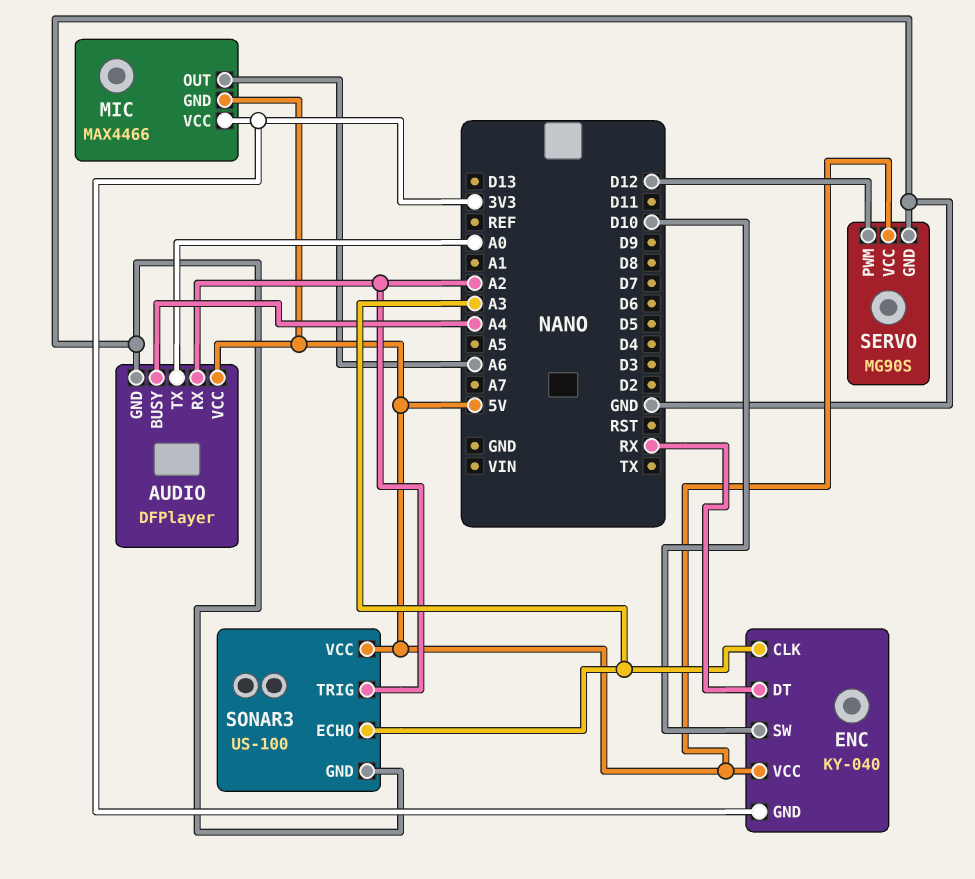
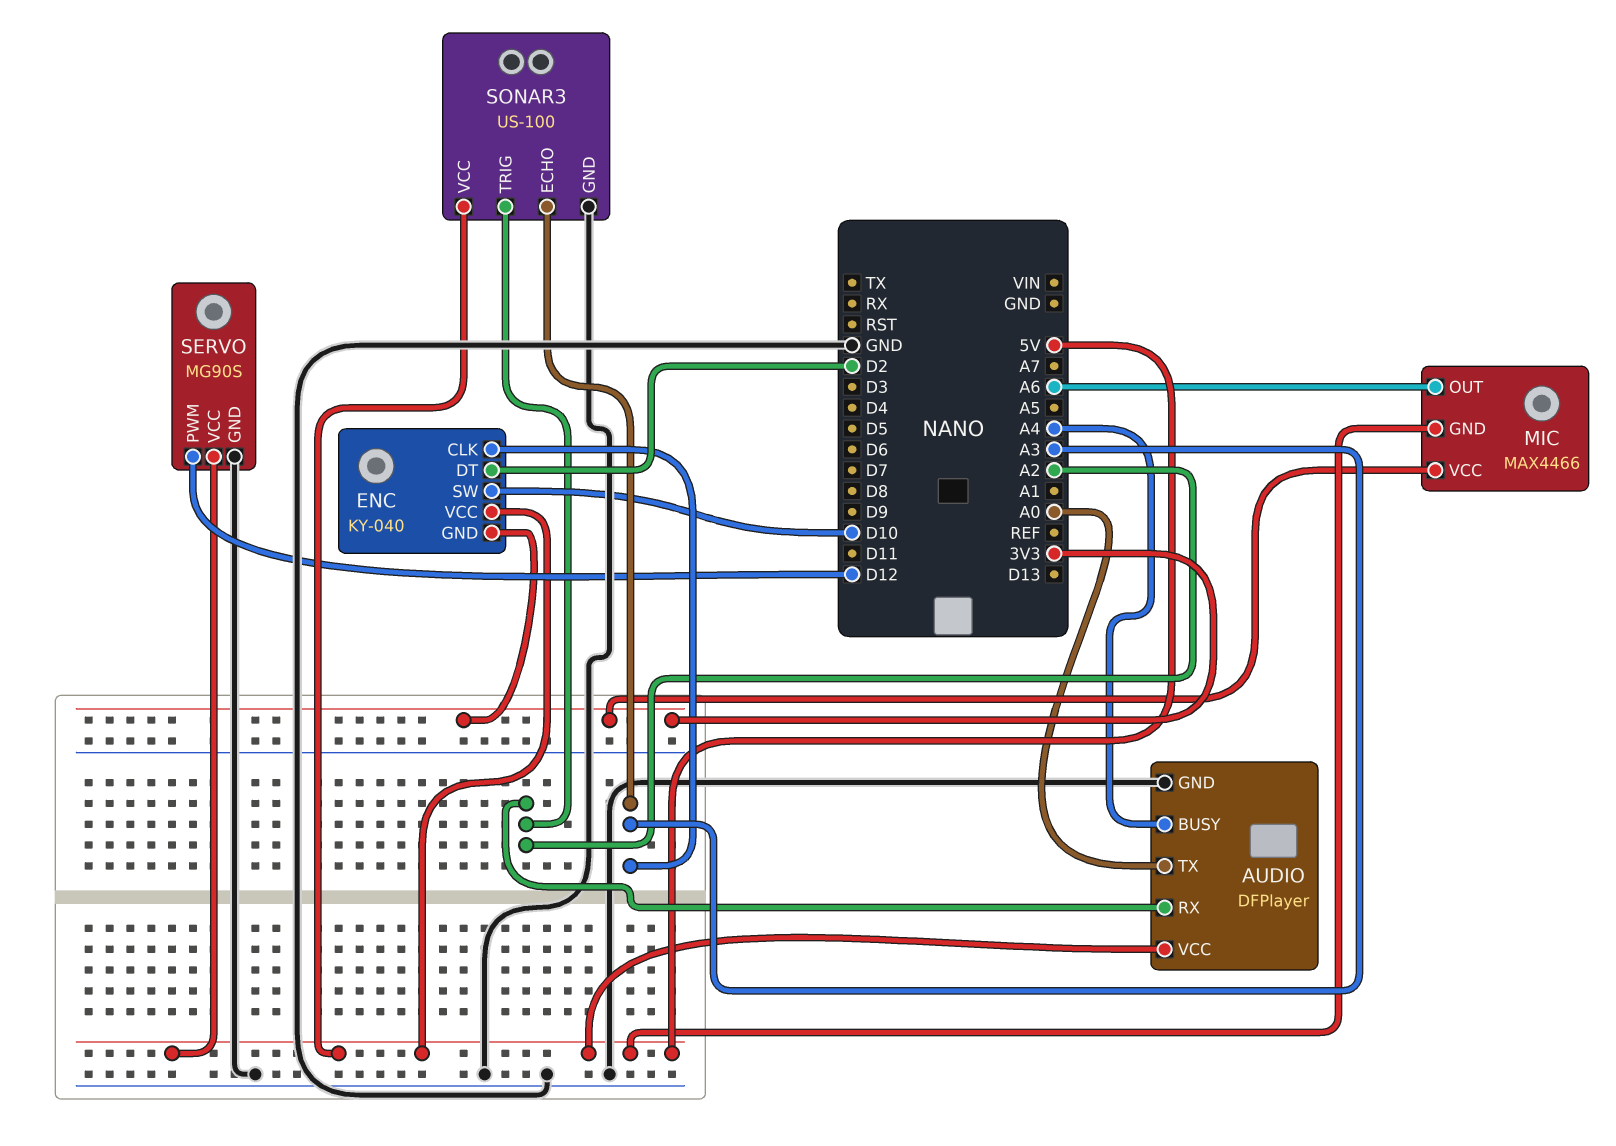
ENC pin DT: RX -> D2

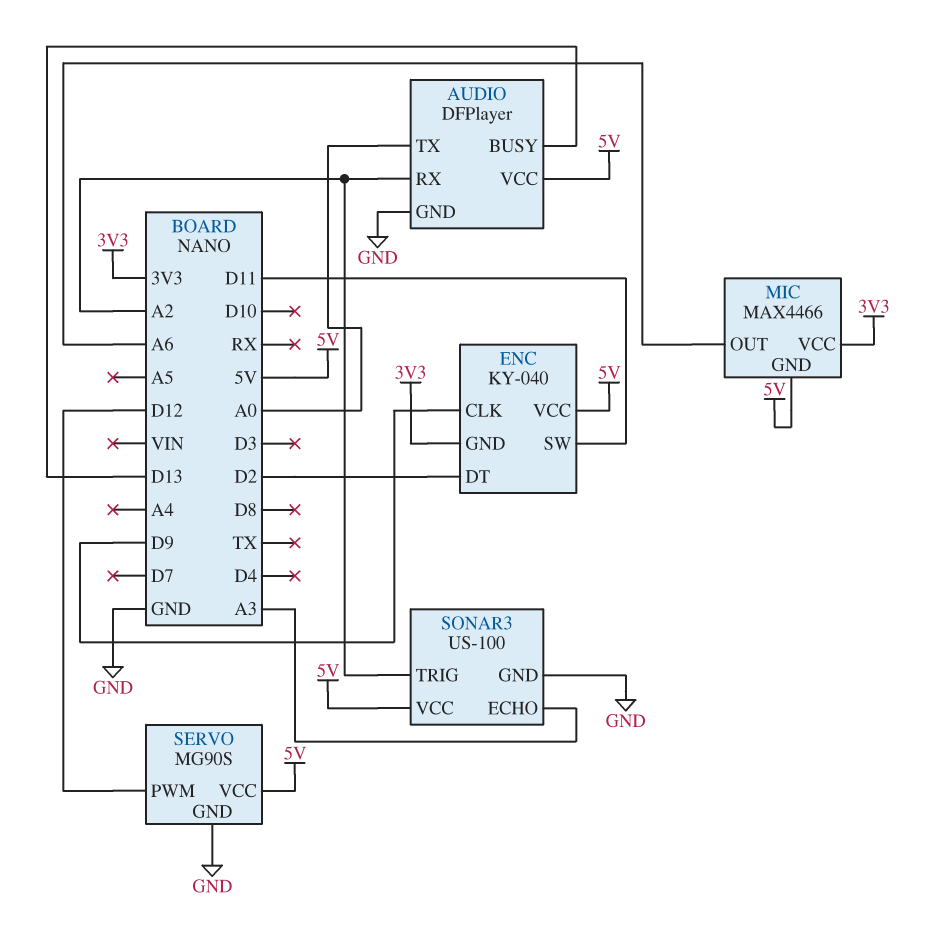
AUDIO pin BUSY: A4 -> D13
ENC pin CLK: A3 -> D9
ENC pin SW: D10 -> D11

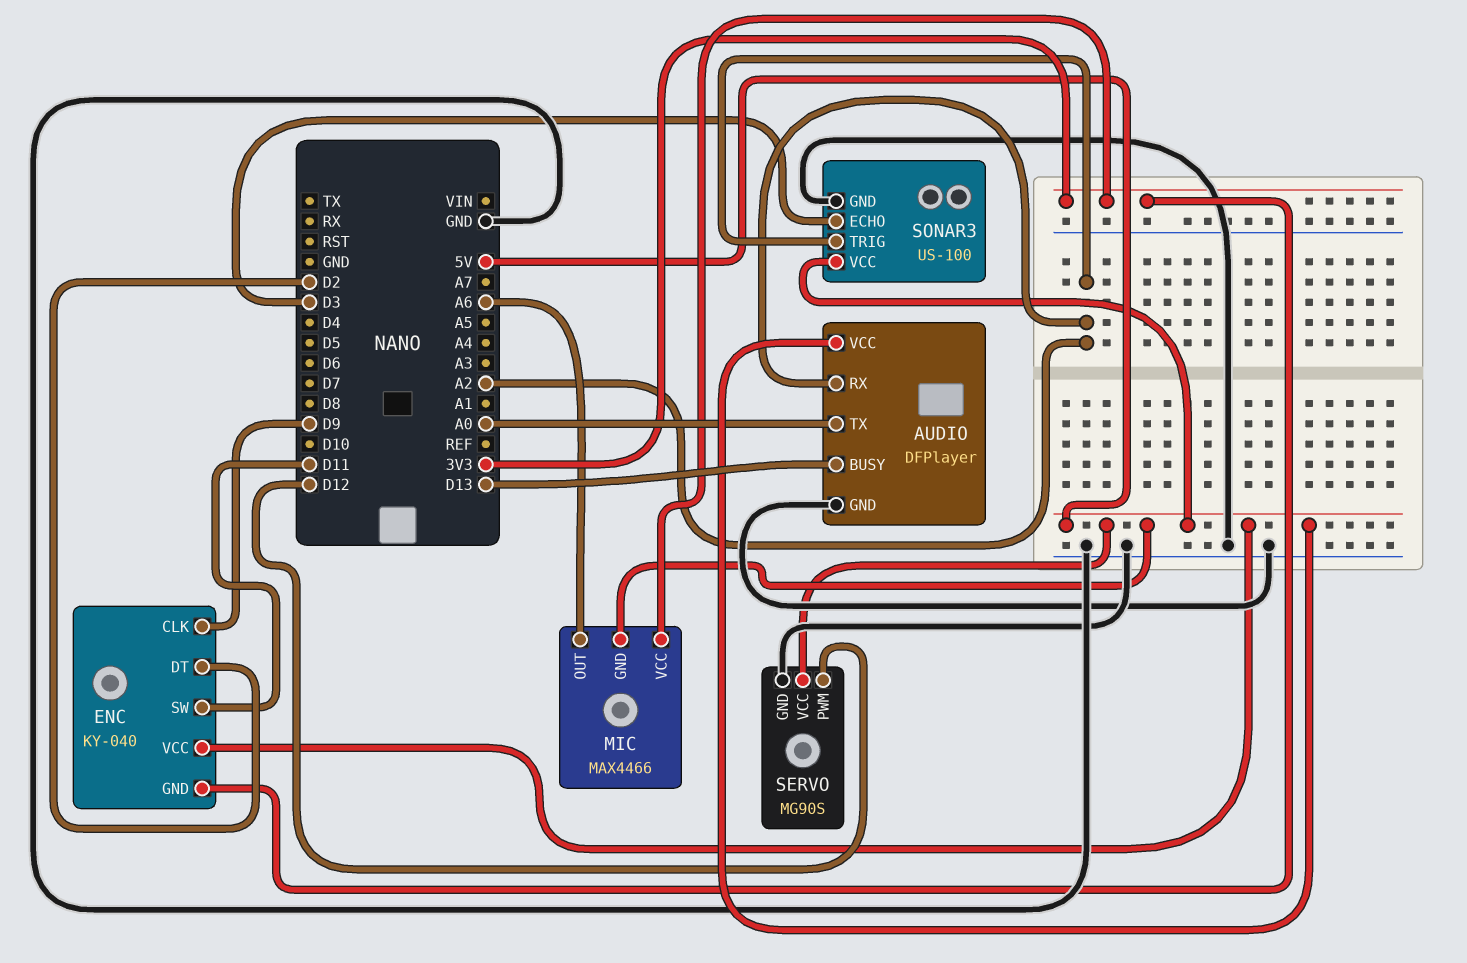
SONAR3 pin ECHO: A3 -> D3

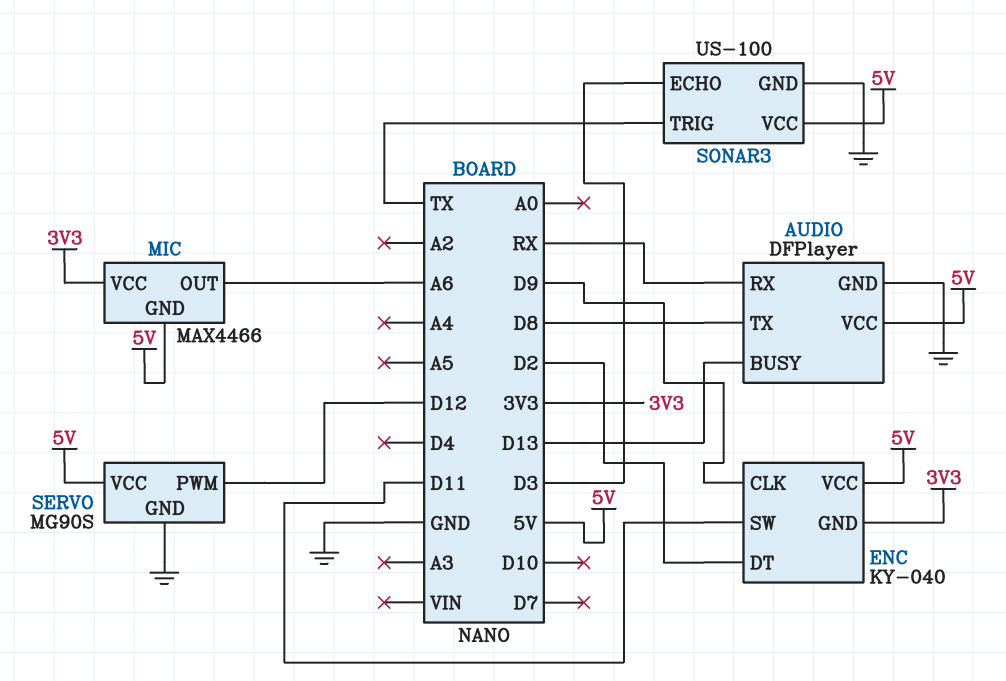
AUDIO pin RX: A2 -> RX
AUDIO pin TX: A0 -> D8
SONAR3 pin TRIG: A2 -> TX

